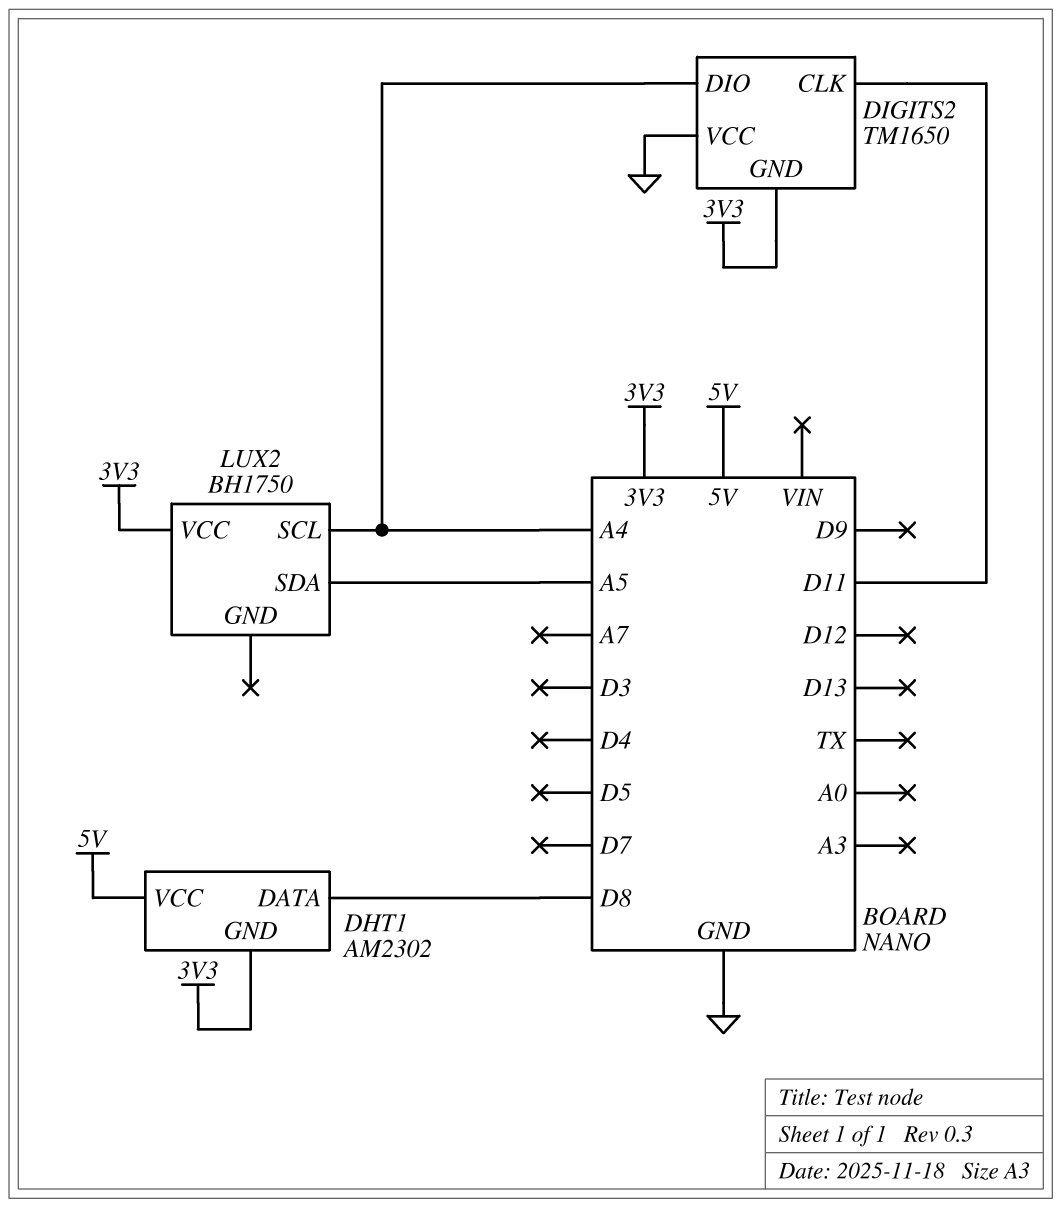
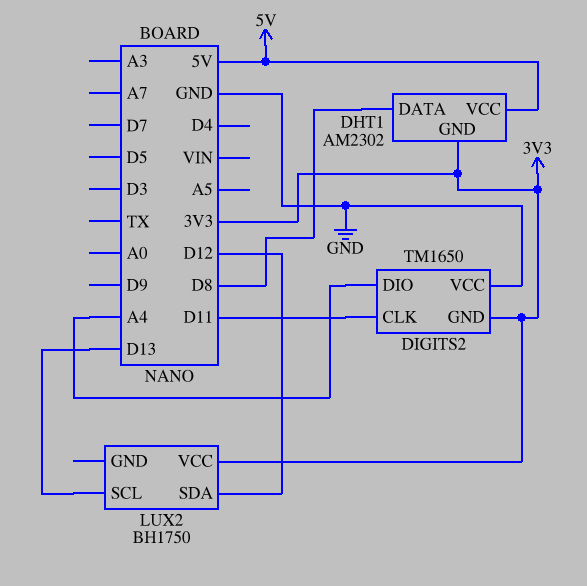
LUX2 pin SCL: A4 -> D13
LUX2 pin SDA: A5 -> D12

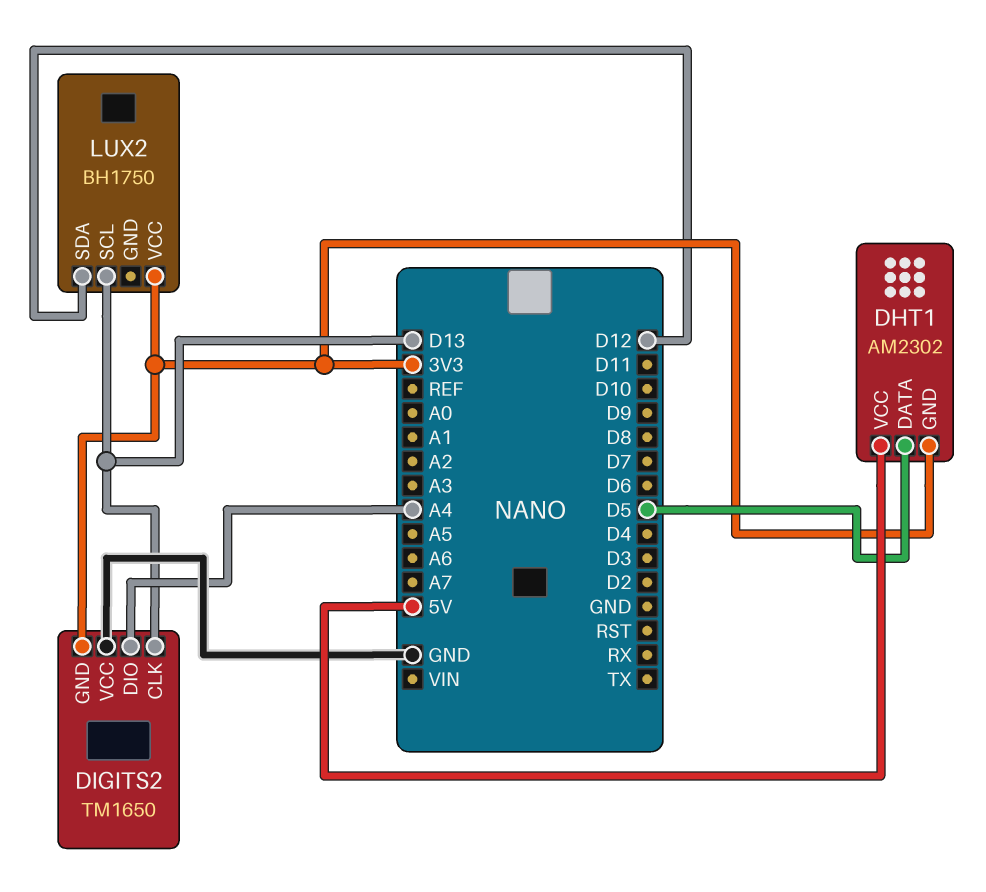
DHT1 pin DATA: D8 -> D5
DIGITS2 pin CLK: D11 -> D13

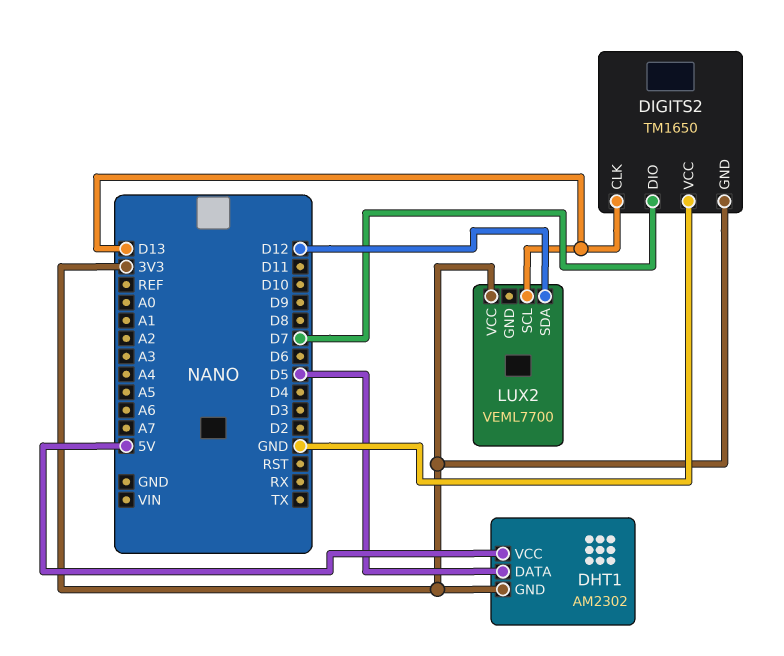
DIGITS2 pin DIO: A4 -> D7
LUX2: BH1750 -> VEML7700

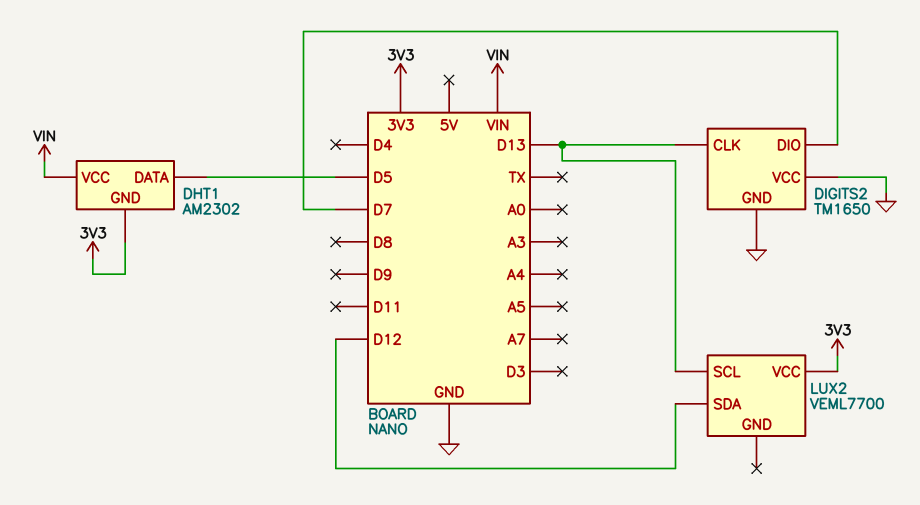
DHT1 pin VCC: 5V -> VIN
DIGITS2 pin GND: 3V3 -> GND

